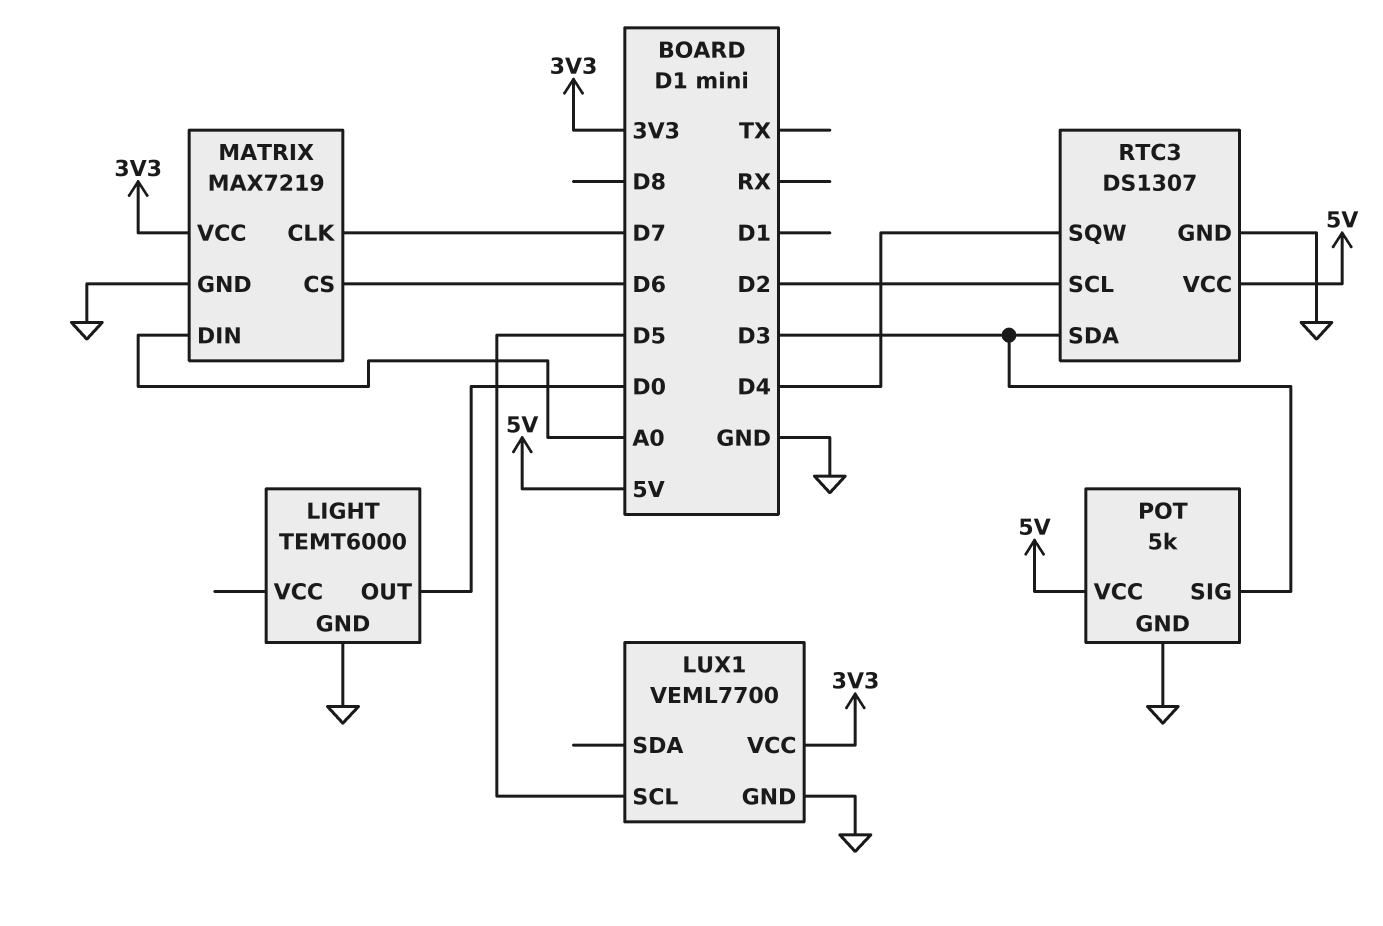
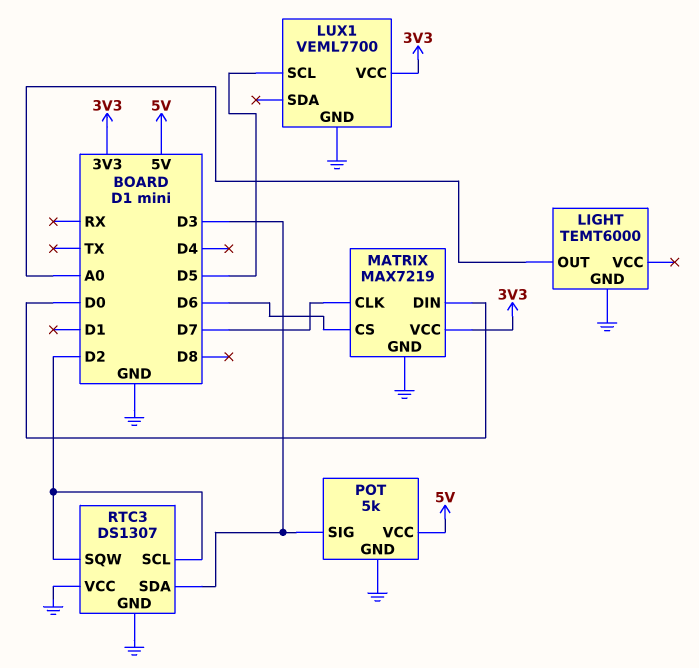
LIGHT pin OUT: D0 -> A0
MATRIX pin DIN: A0 -> D0
RTC3 pin SQW: D4 -> D2
RTC3 pin VCC: 5V -> GND

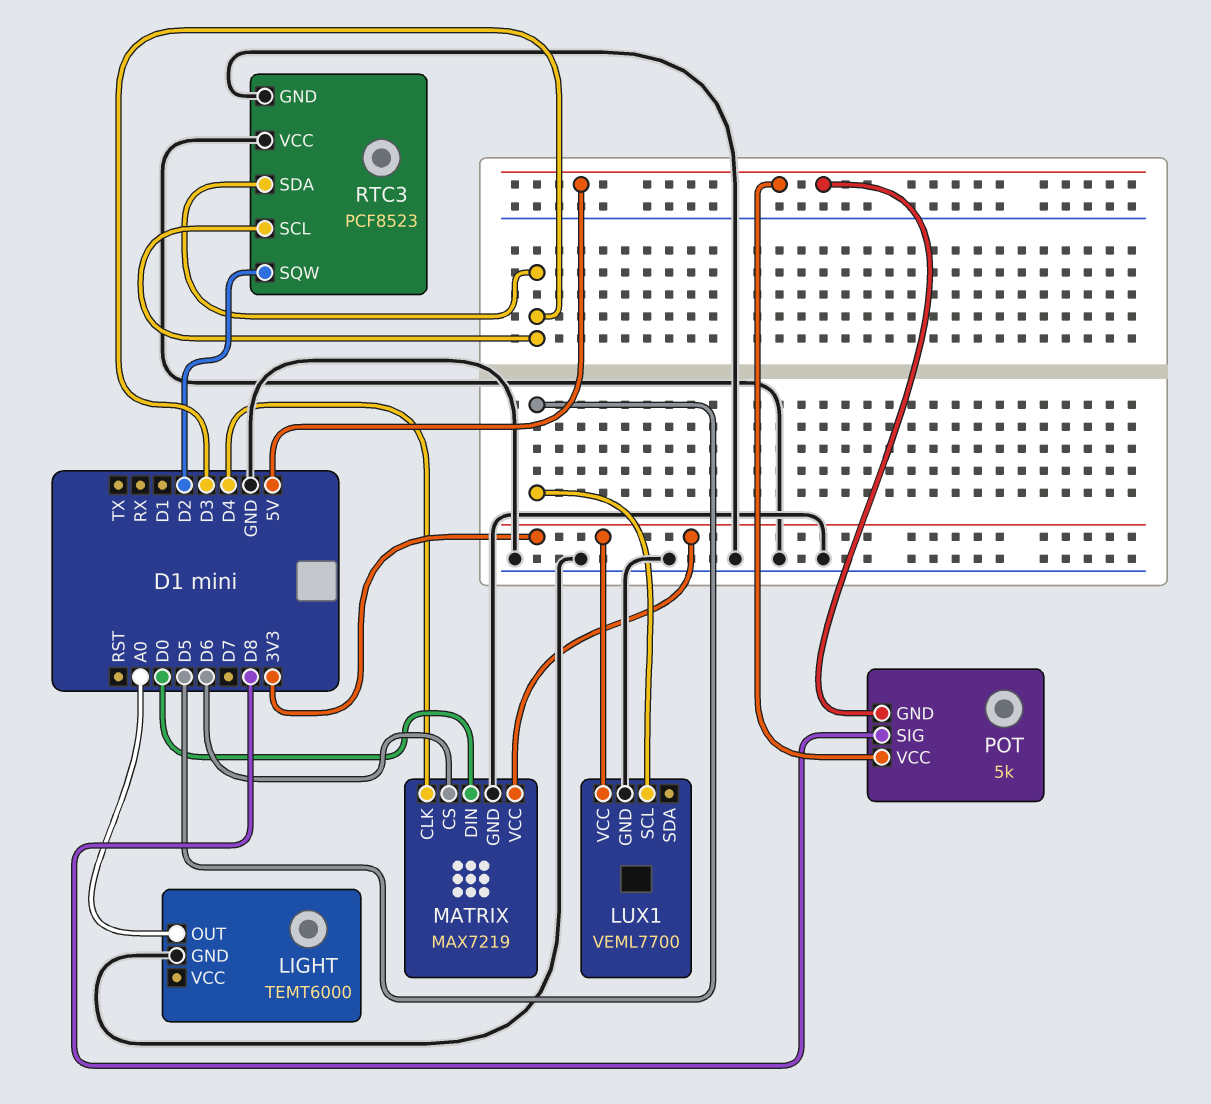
MATRIX pin CLK: D7 -> D4
POT pin GND: GND -> 5V
POT pin SIG: D3 -> D8
RTC3: DS1307 -> PCF8523
RTC3 pin SCL: D2 -> D3

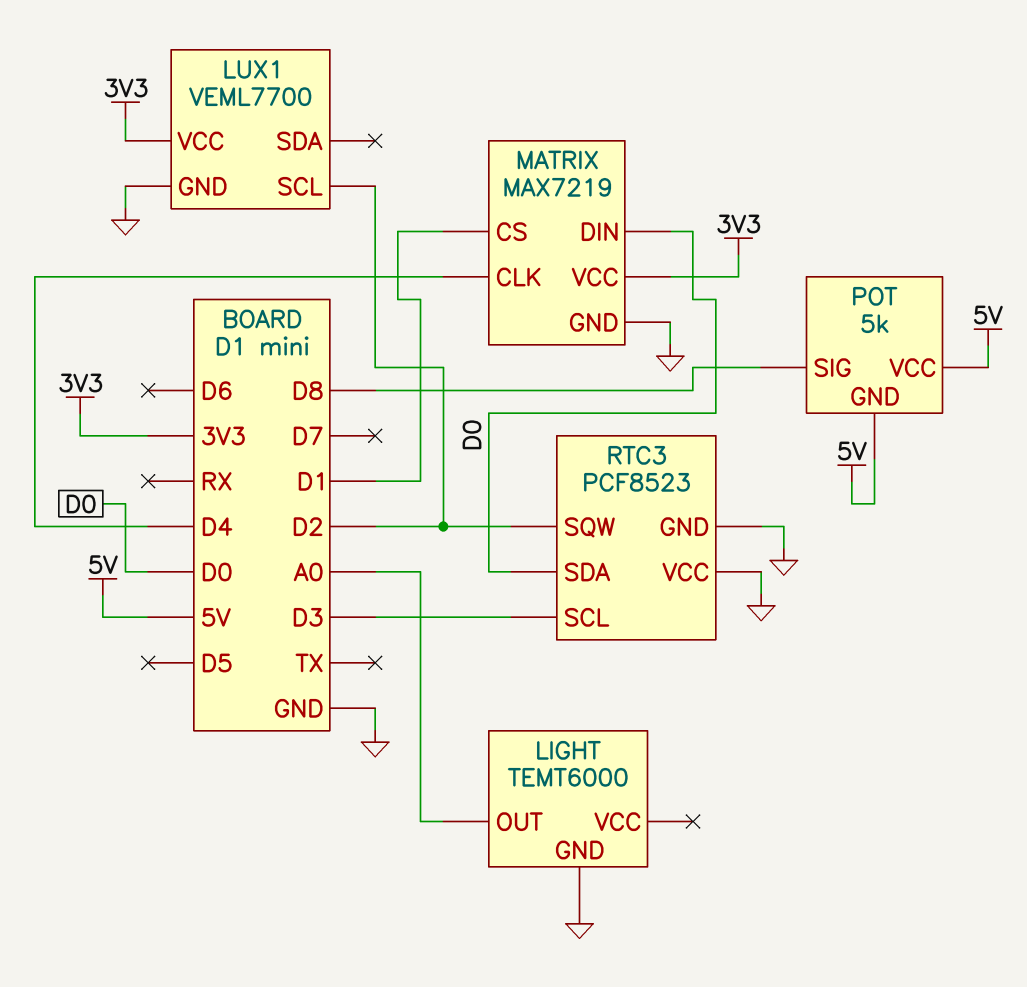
LUX1 pin SCL: D5 -> D2
MATRIX pin CS: D6 -> D1
RTC3 pin SDA: D3 -> D0

